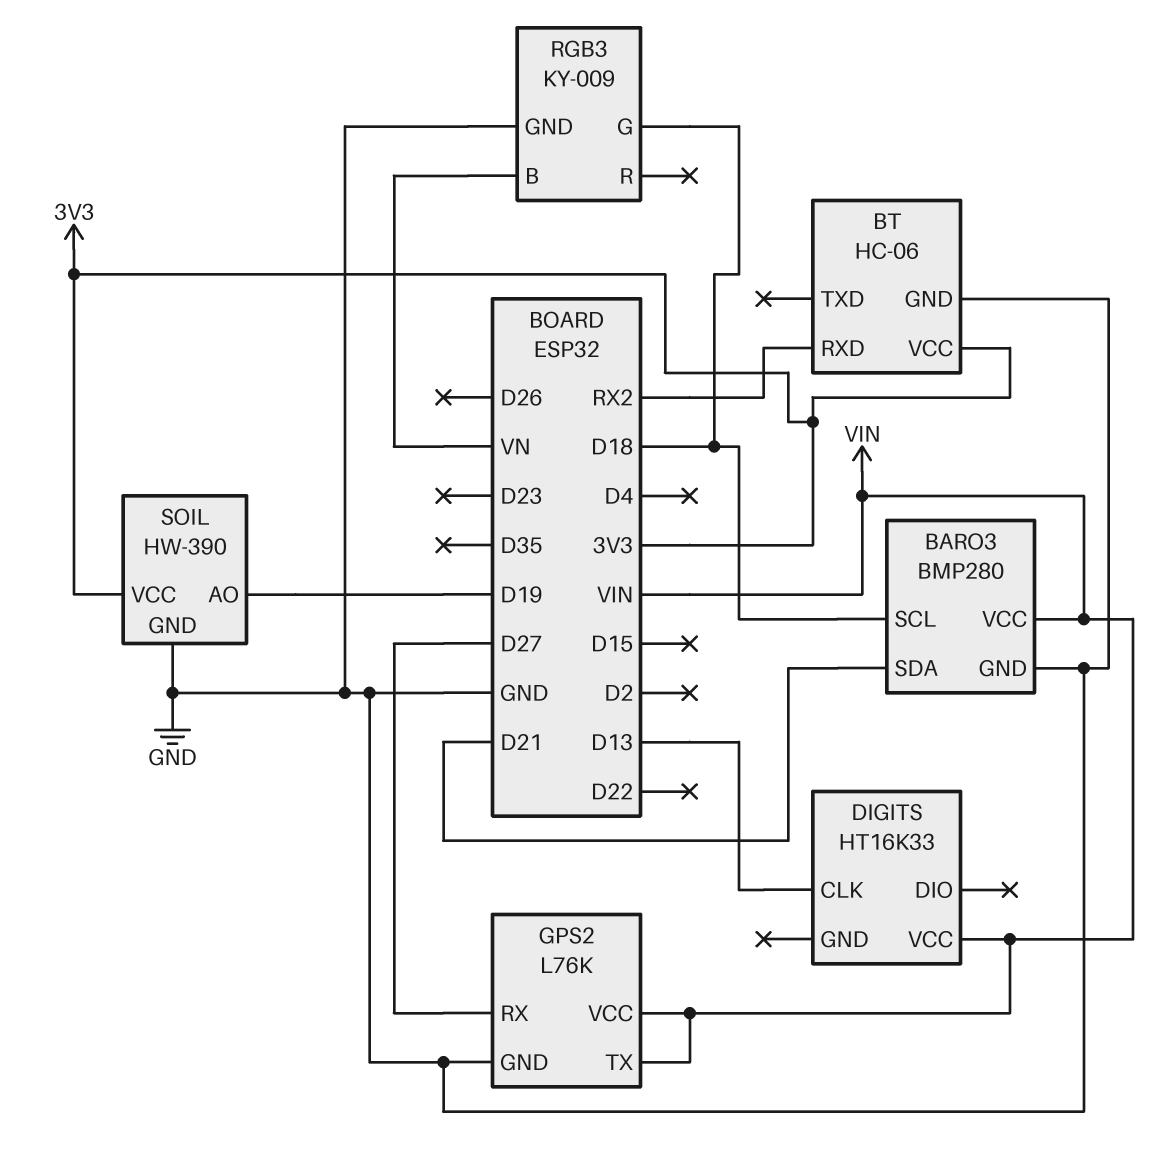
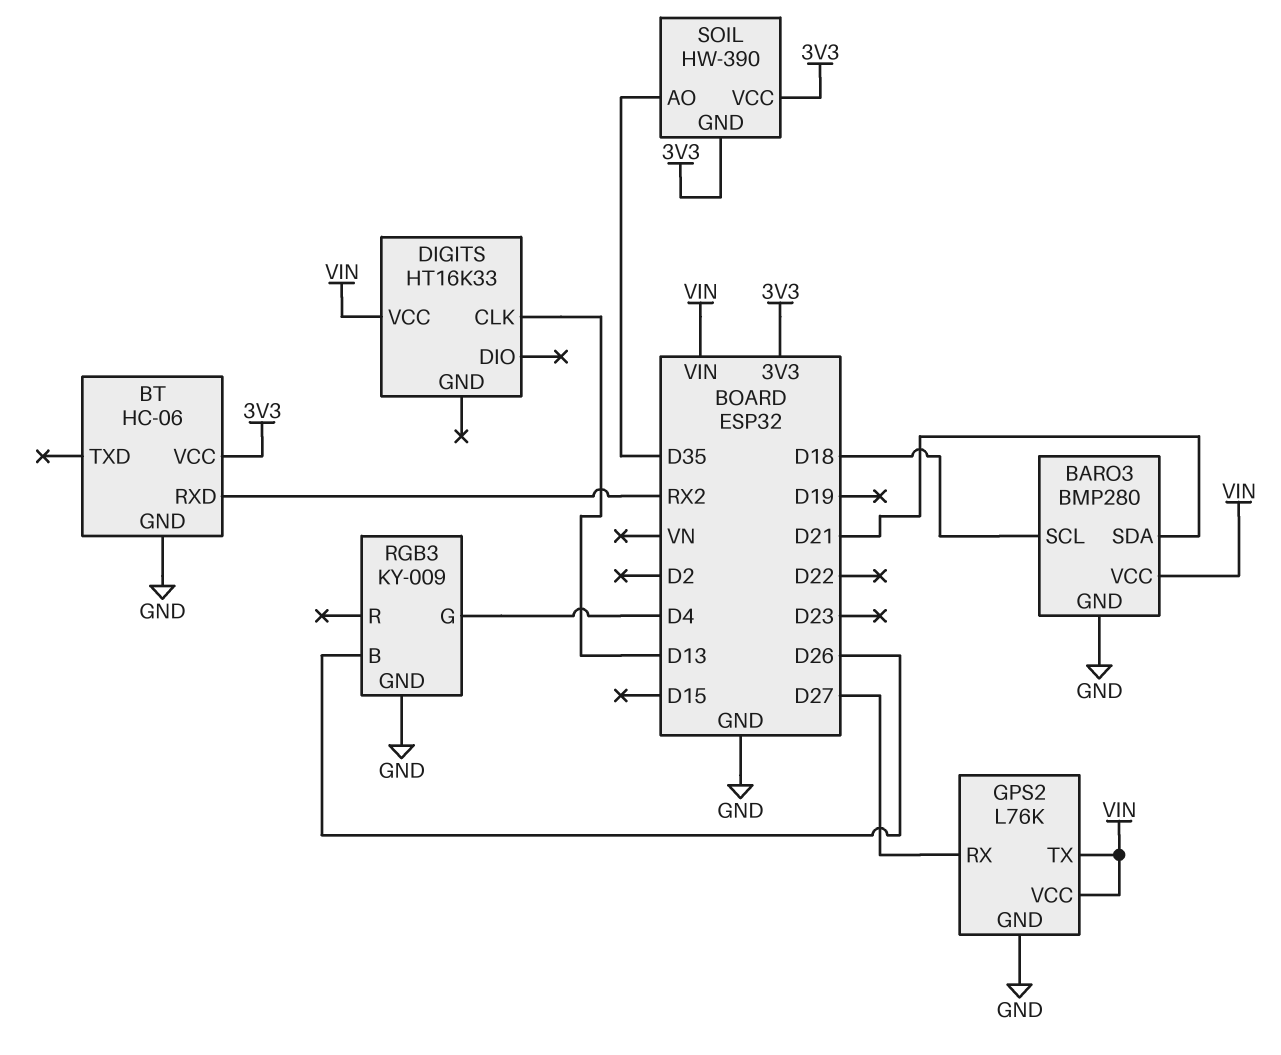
RGB3 pin B: VN -> D26
RGB3 pin G: D18 -> D4
SOIL pin AO: D19 -> D35
SOIL pin GND: GND -> 3V3

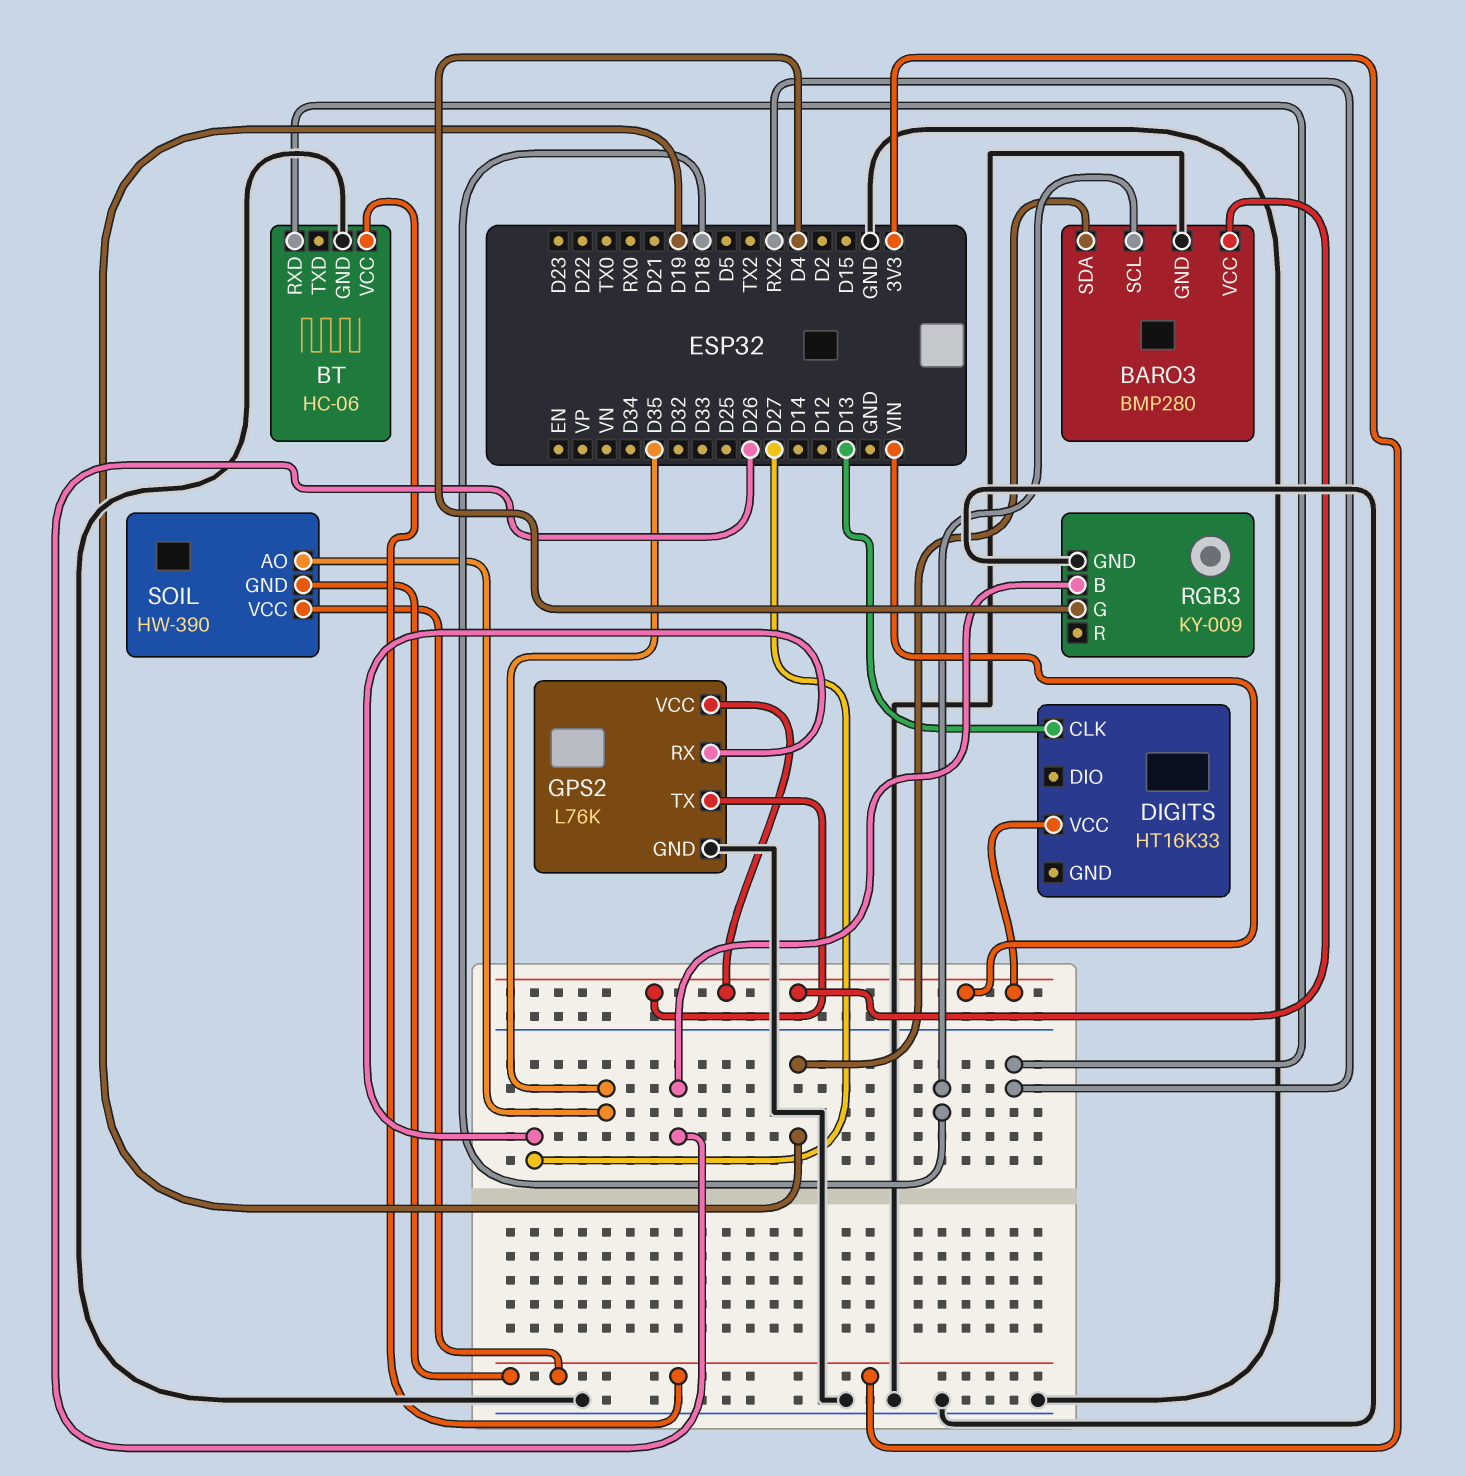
BARO3 pin SDA: D21 -> D19

